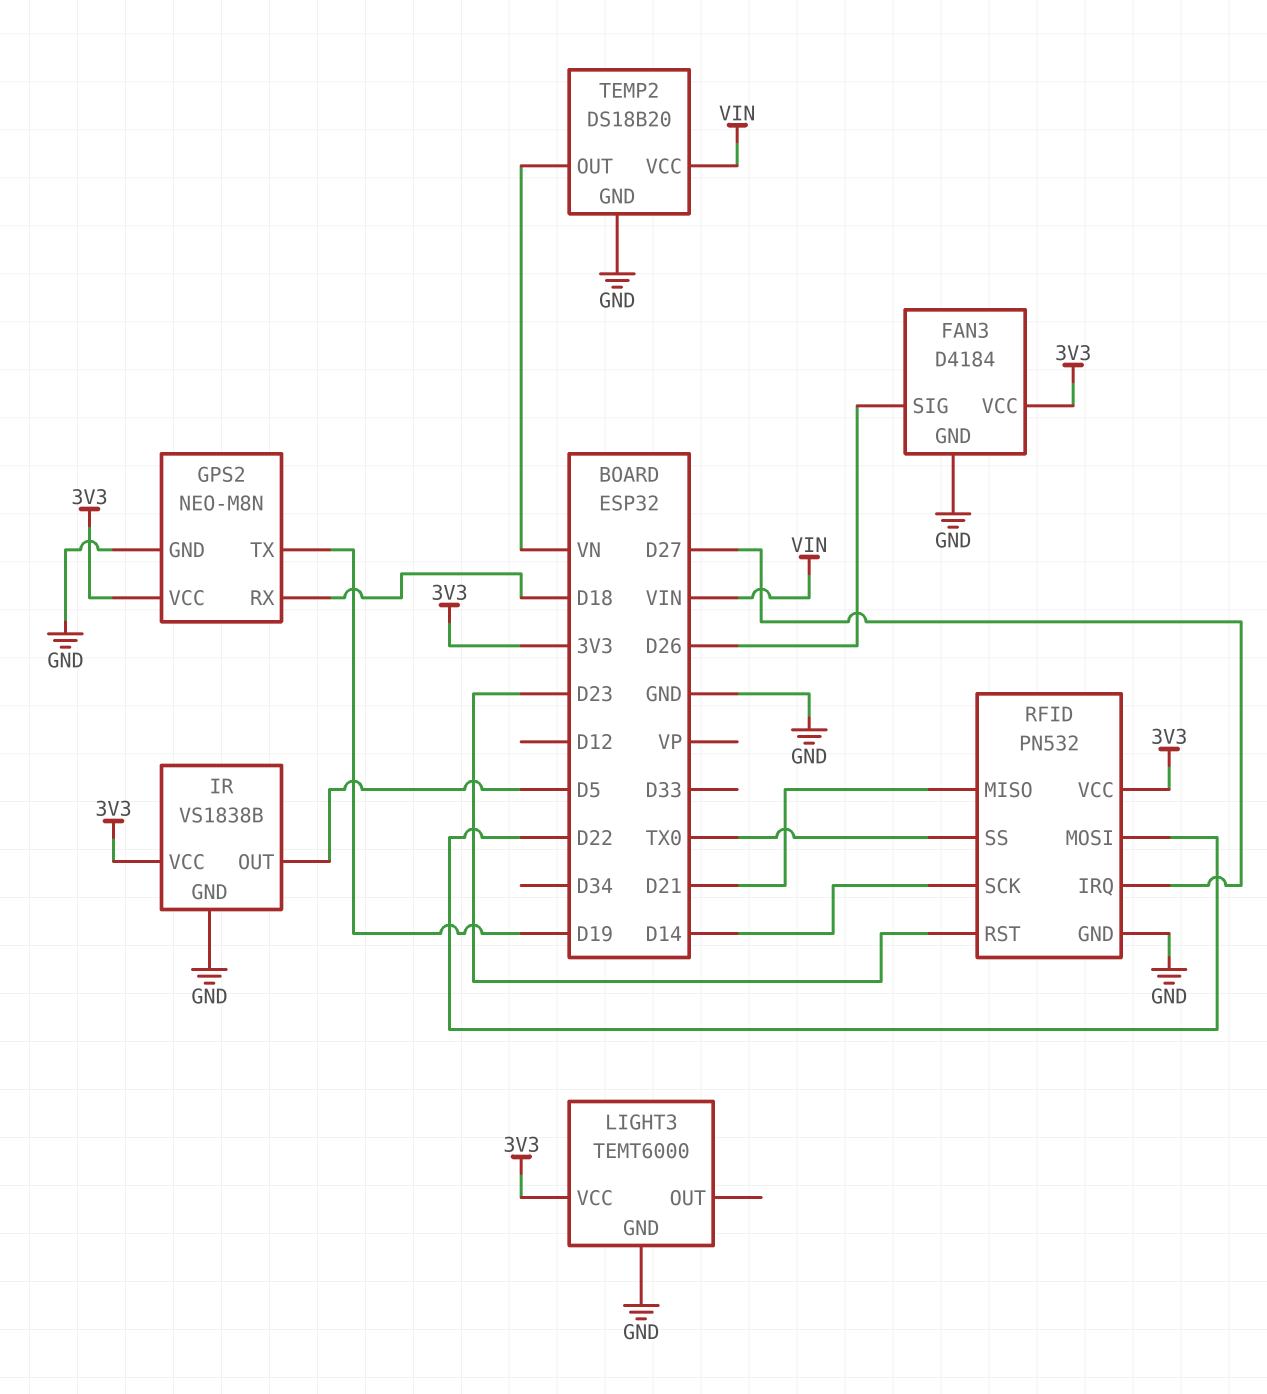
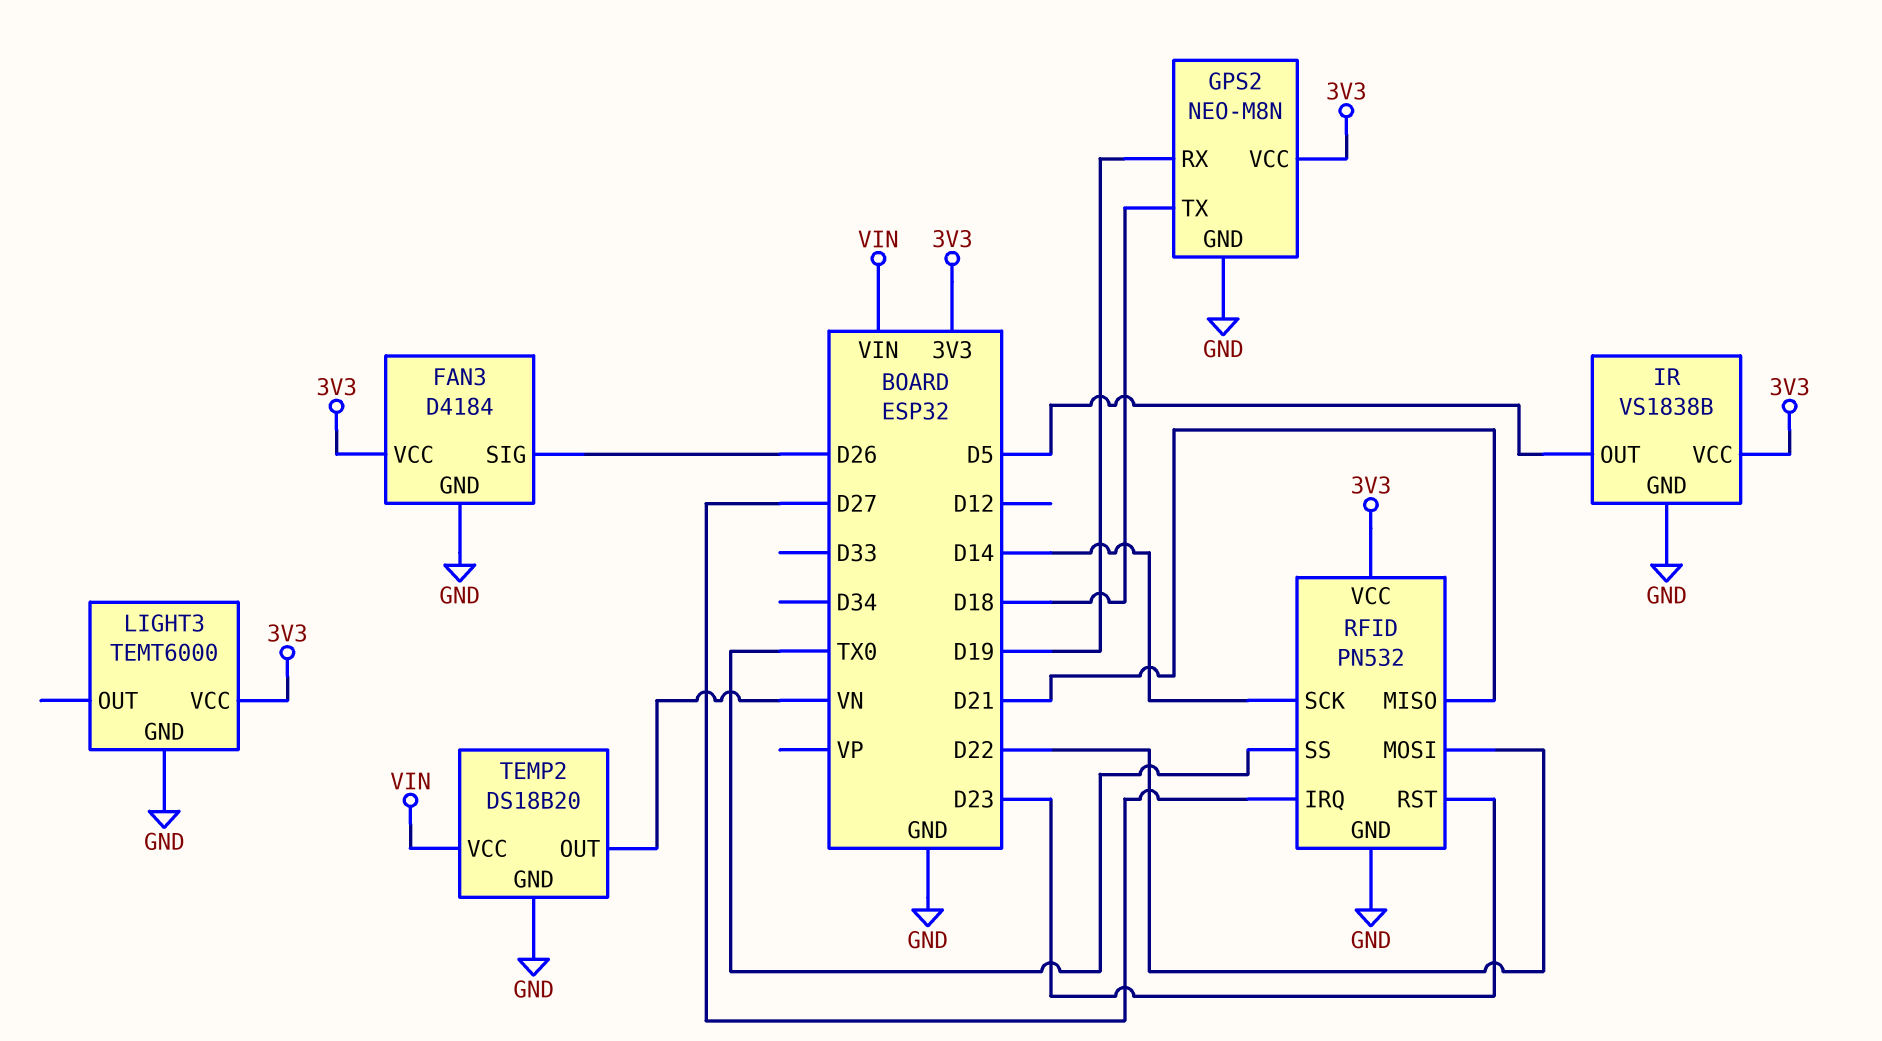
GPS2 pin RX: D18 -> D19
GPS2 pin TX: D19 -> D18

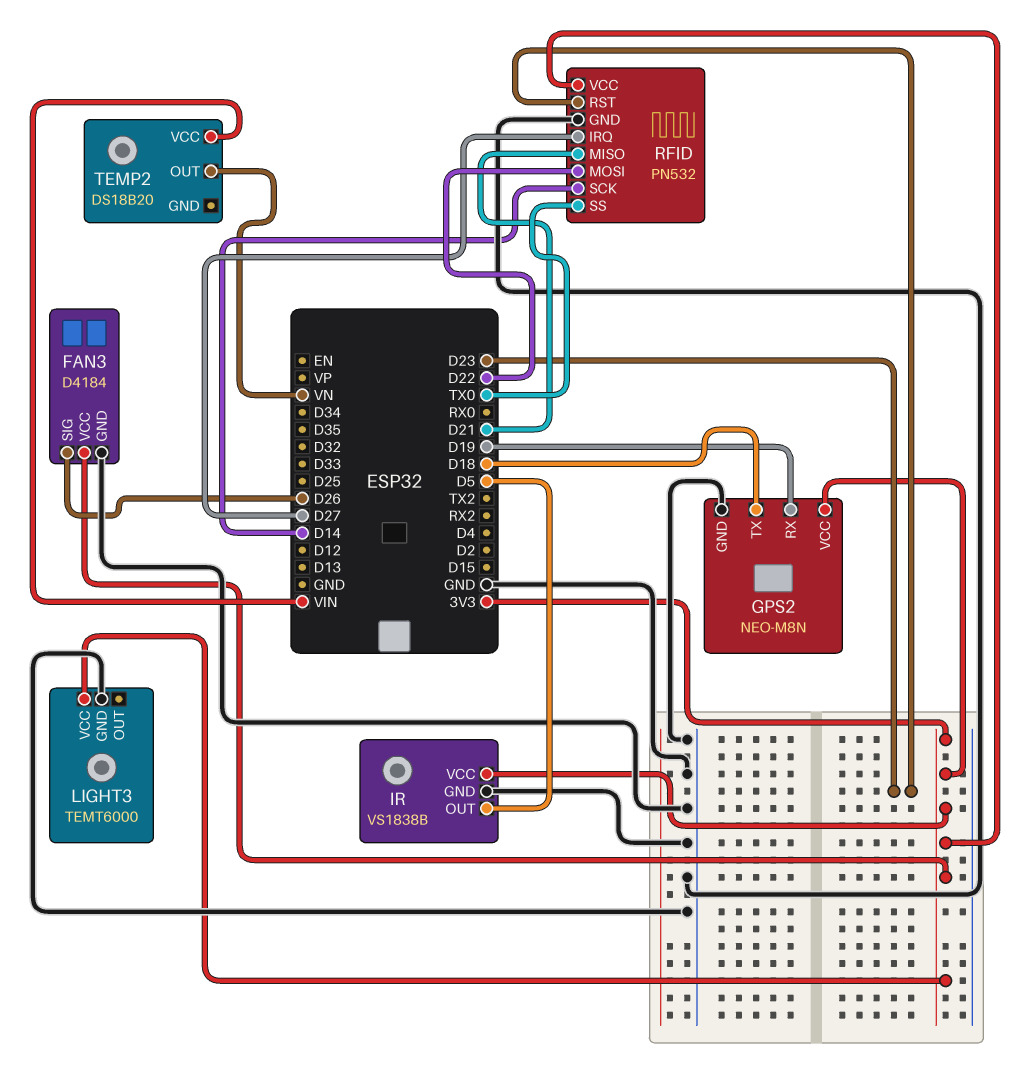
TEMP2 pin GND: GND -> none

